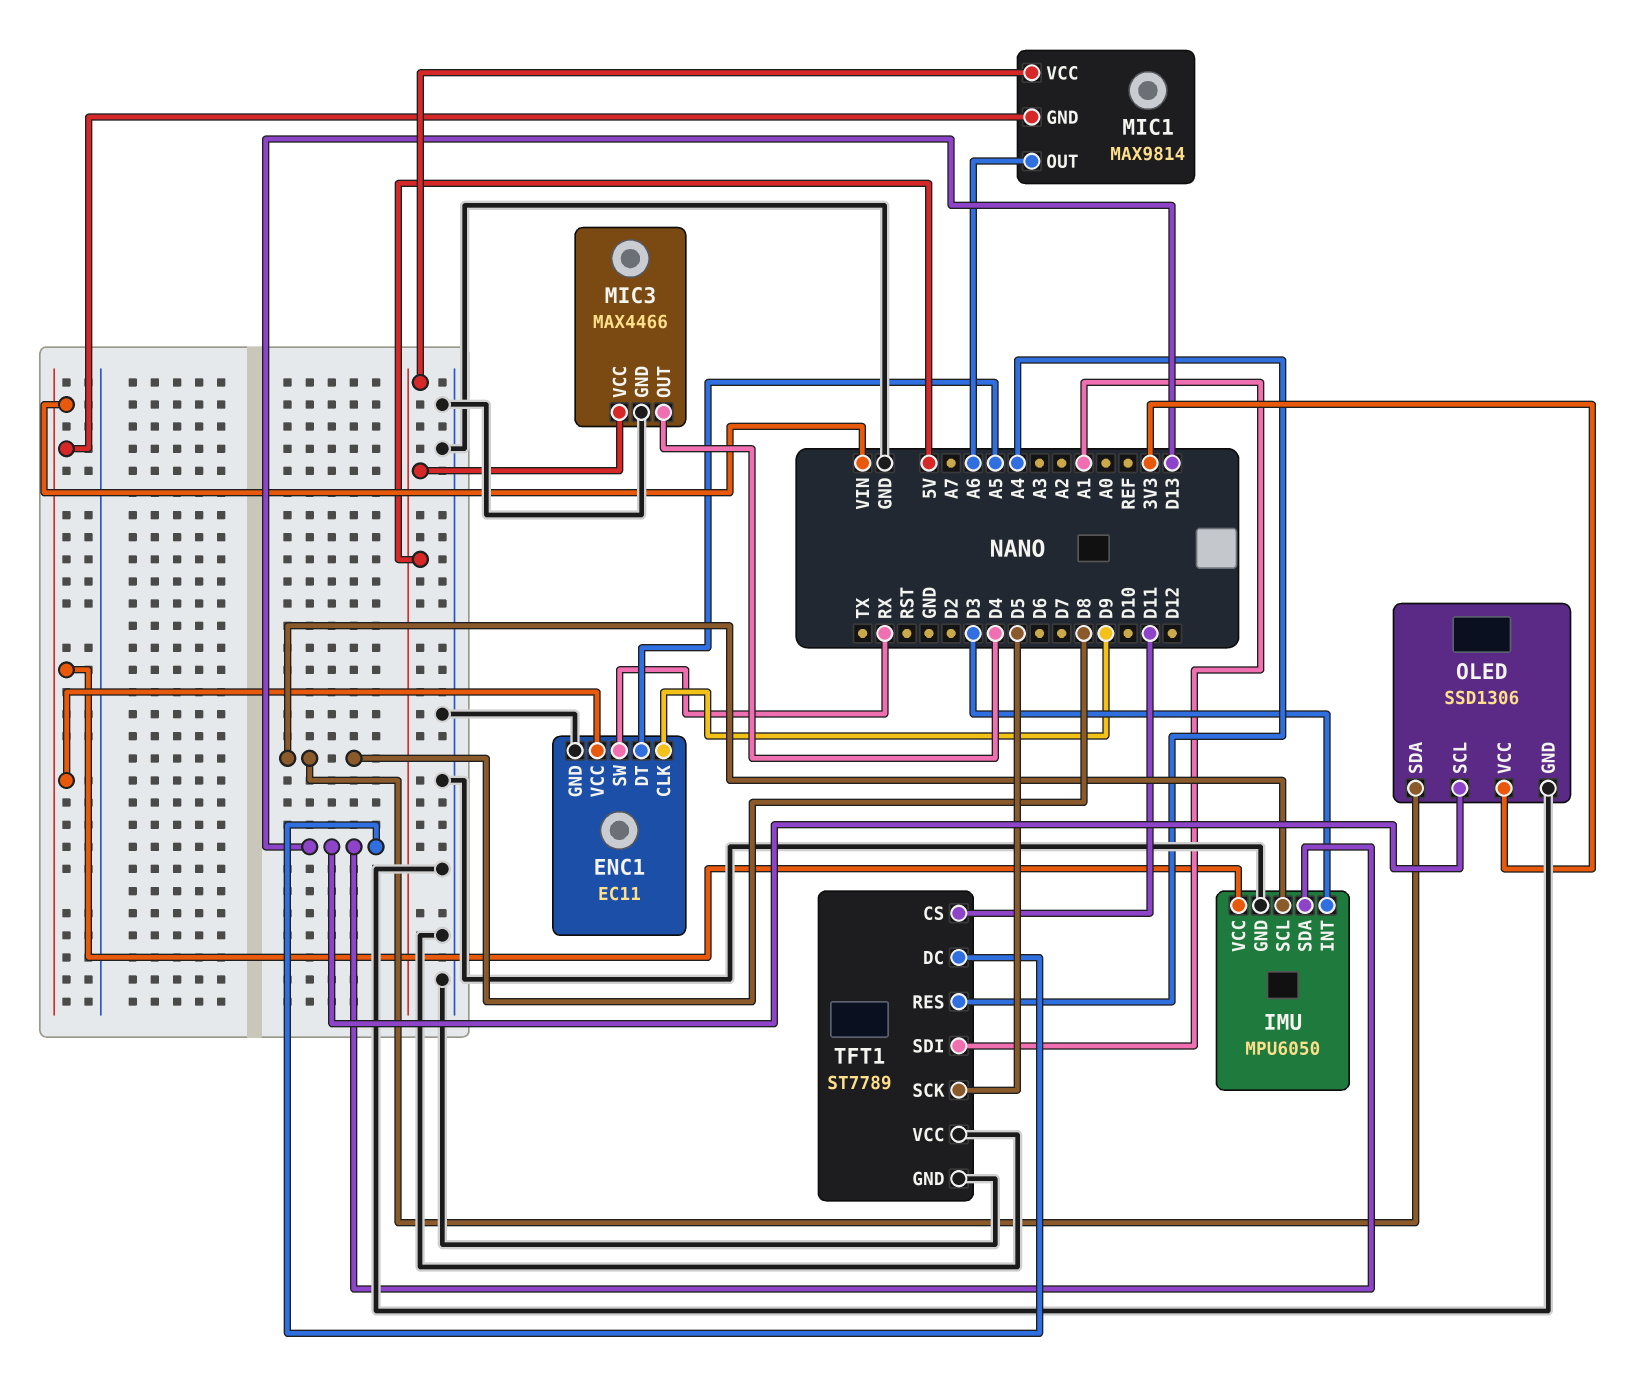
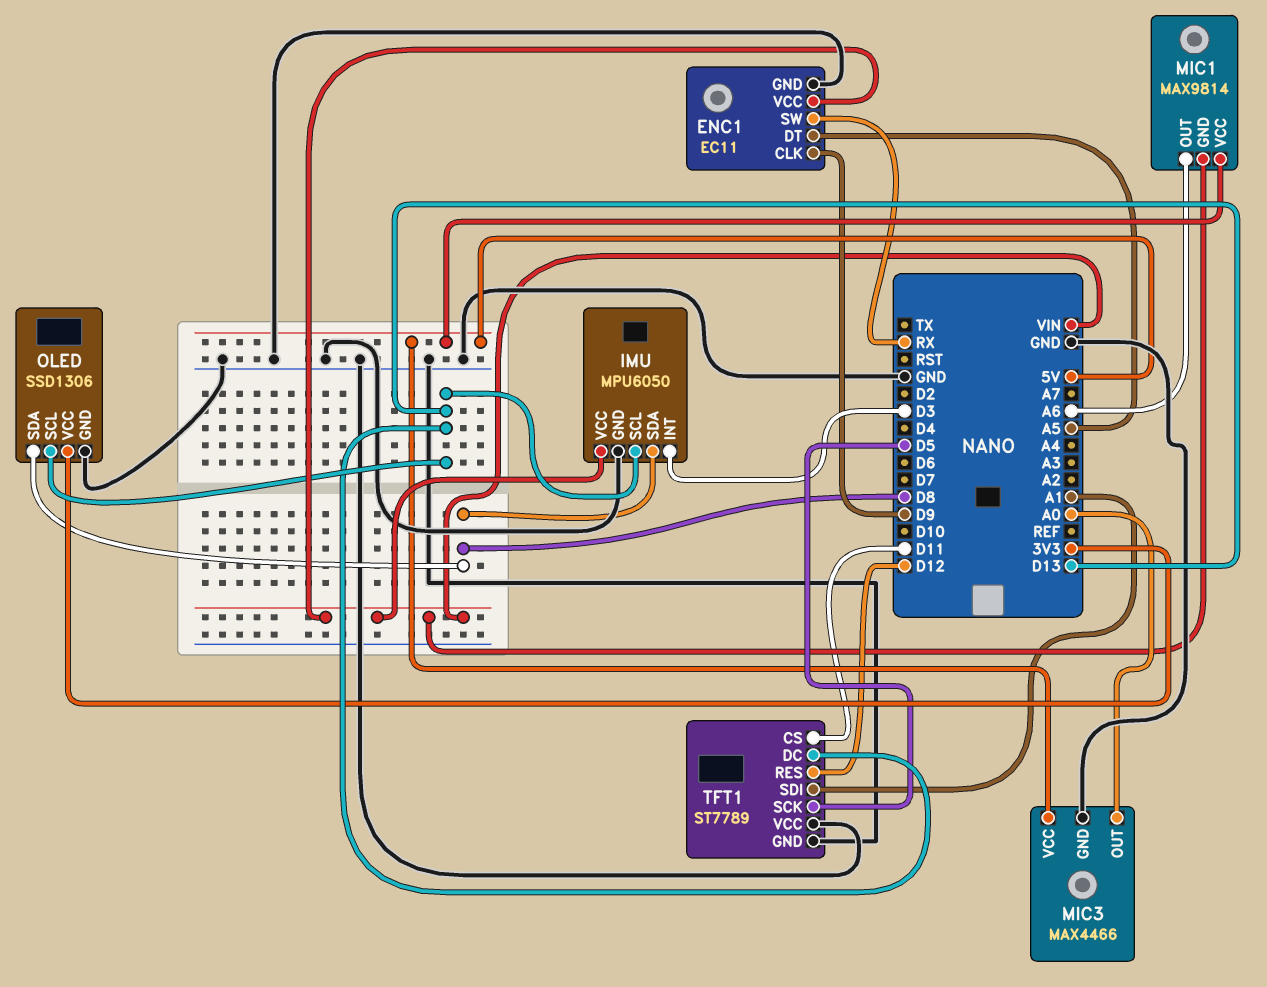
IMU pin SCL: D8 -> D13
IMU pin SDA: D13 -> D8
MIC3 pin OUT: D4 -> A0
TFT1 pin RES: A4 -> D12

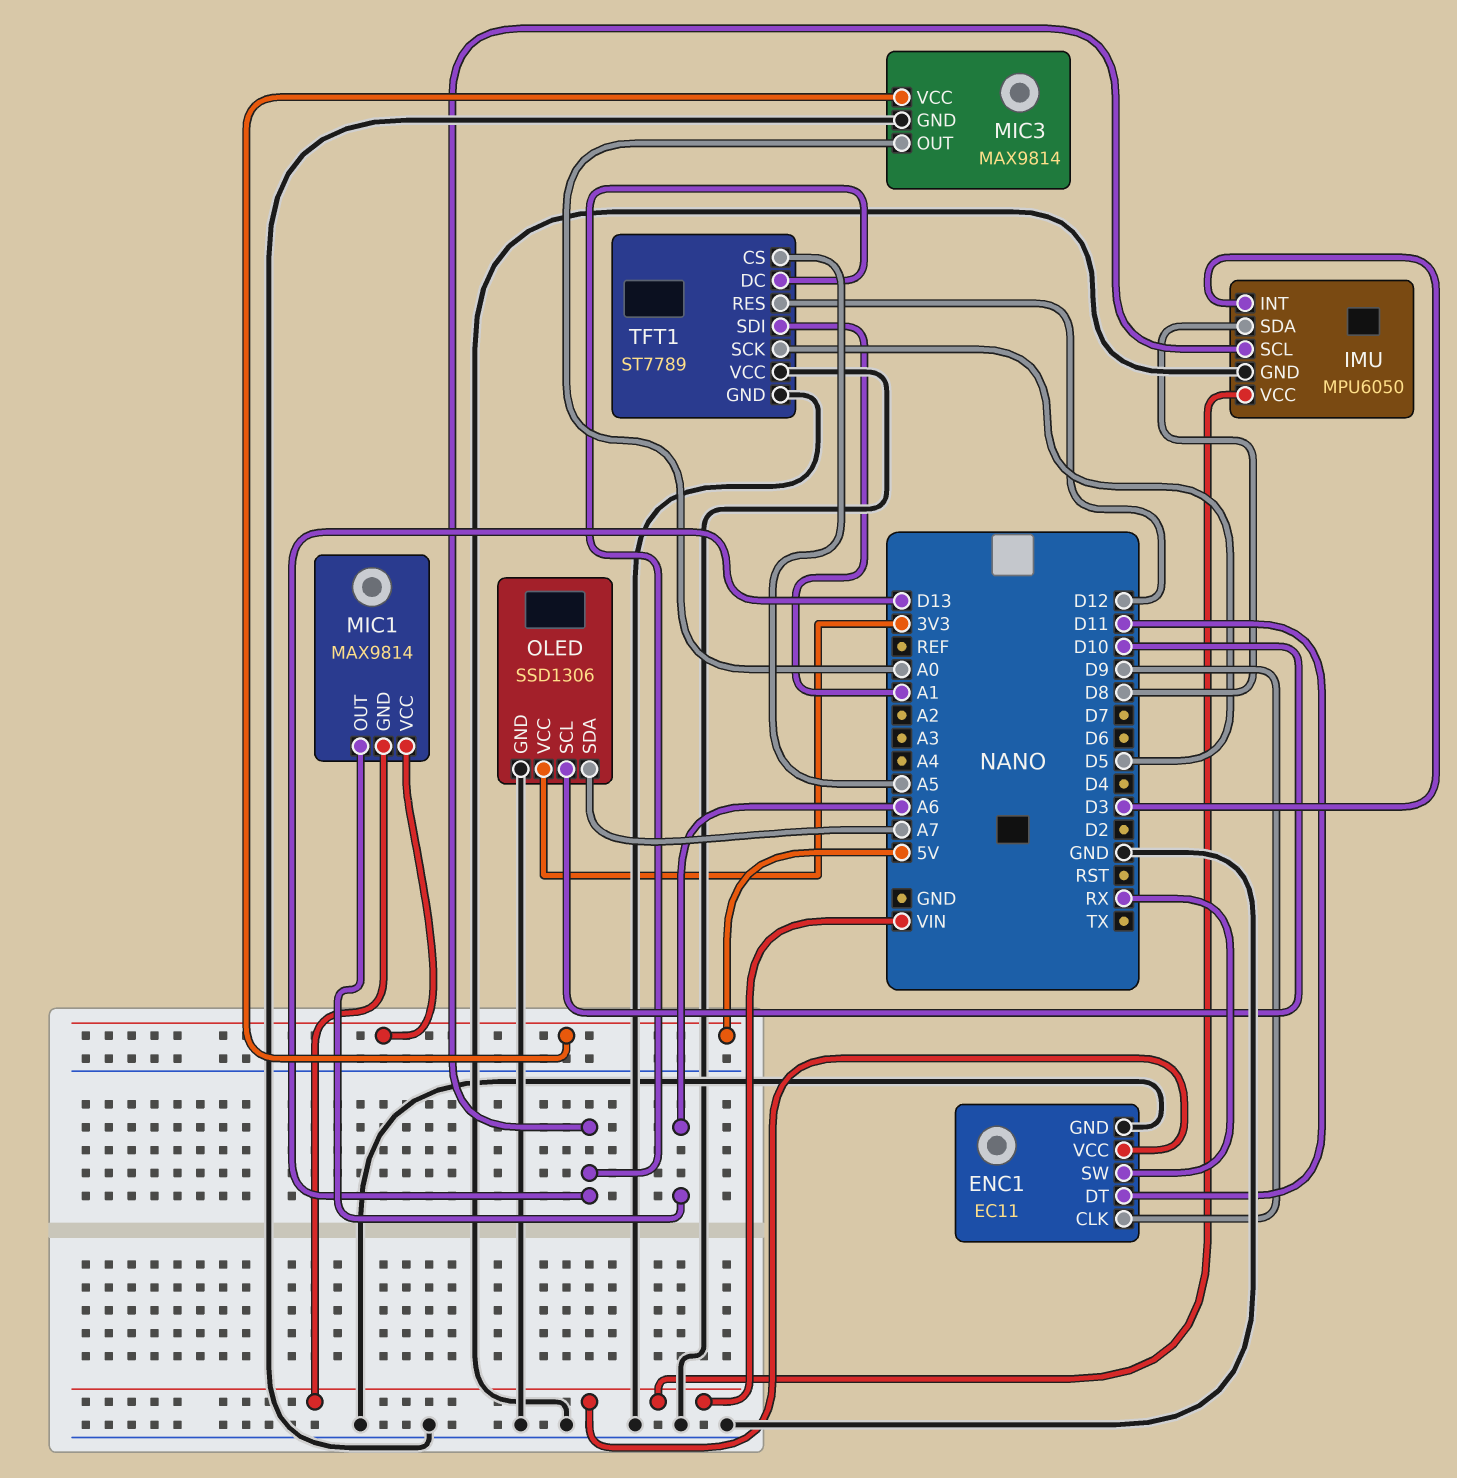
ENC1 pin DT: A5 -> D11
MIC3: MAX4466 -> MAX9814
OLED pin SCL: D13 -> D10
OLED pin SDA: D8 -> A7
TFT1 pin CS: D11 -> A5

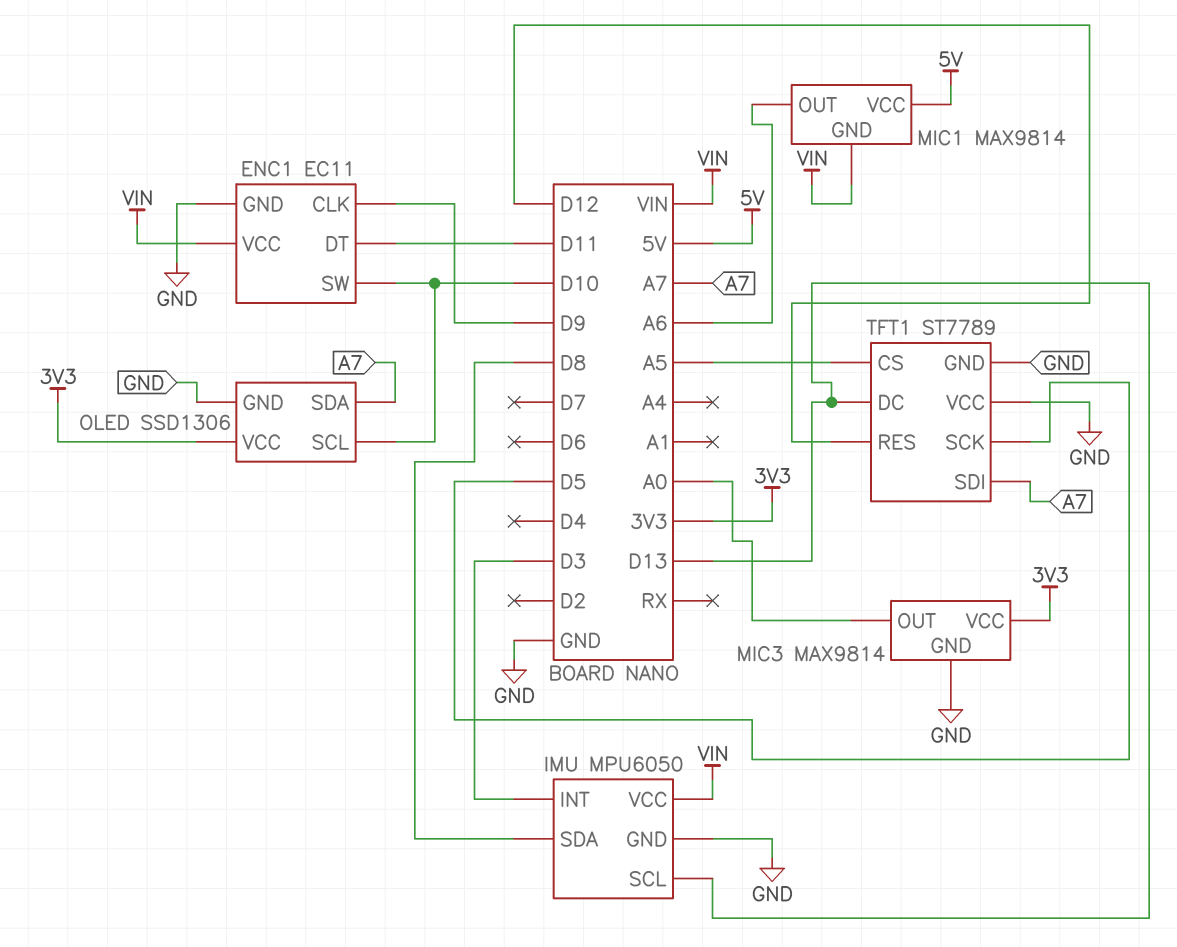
ENC1 pin SW: RX -> D10
MIC3 pin VCC: 5V -> 3V3
TFT1 pin SDI: A1 -> A7

